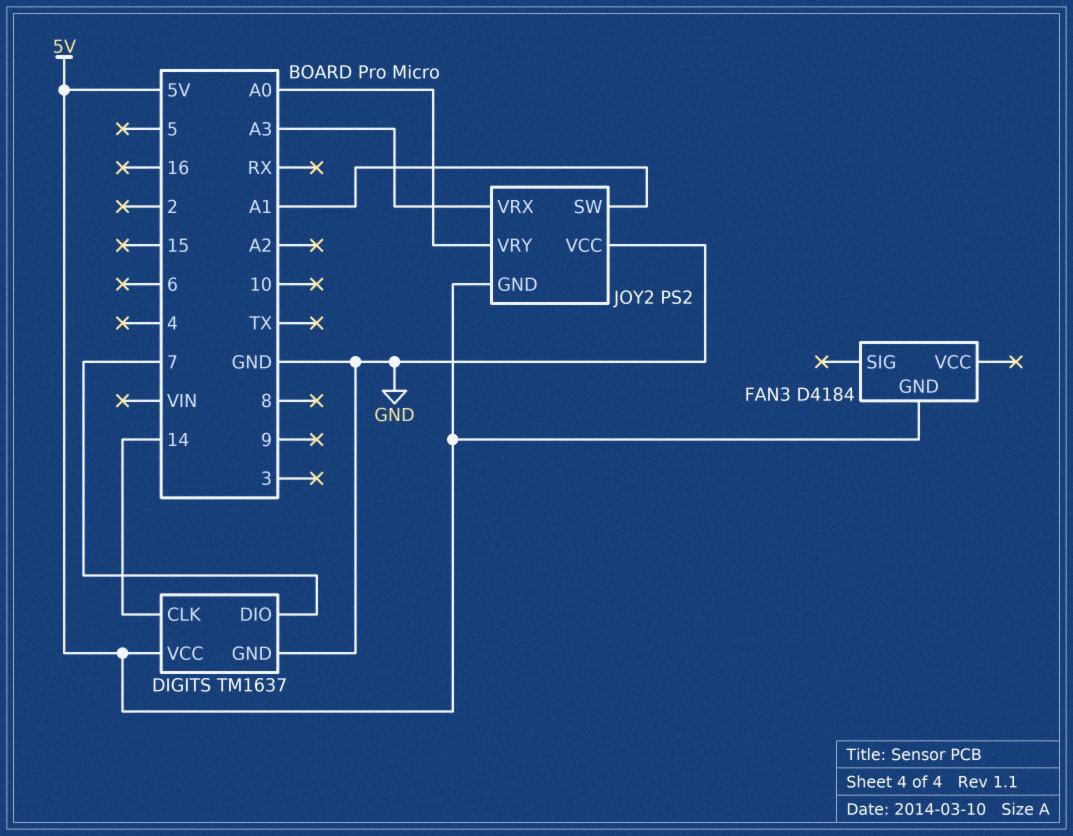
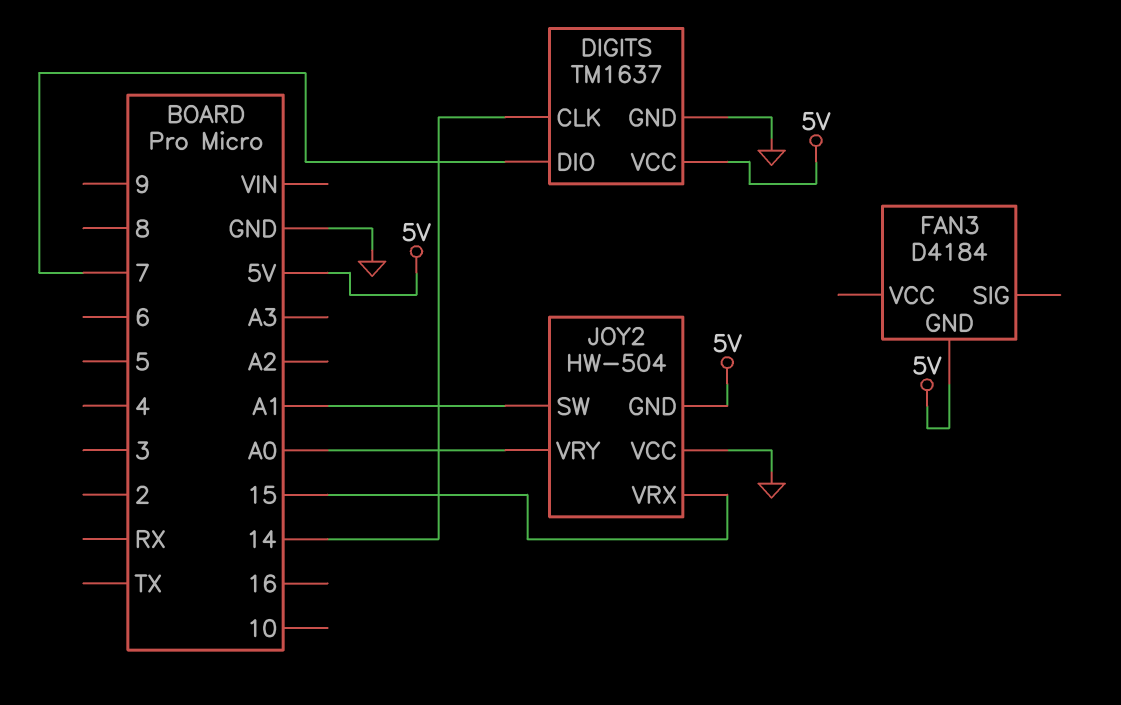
JOY2: PS2 -> HW-504
JOY2 pin VRX: A3 -> 15

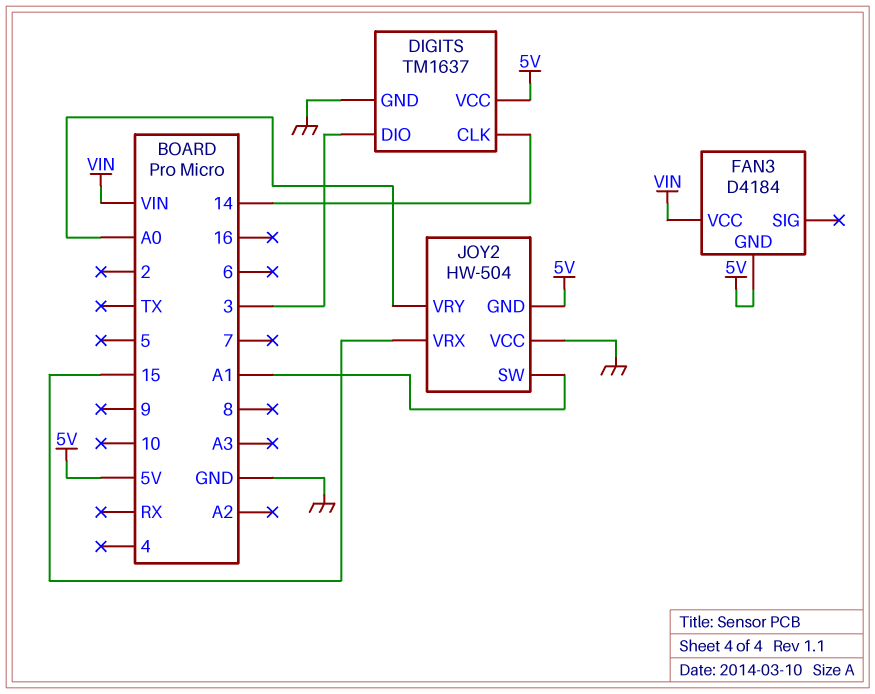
DIGITS pin DIO: 7 -> 3
FAN3 pin VCC: none -> VIN

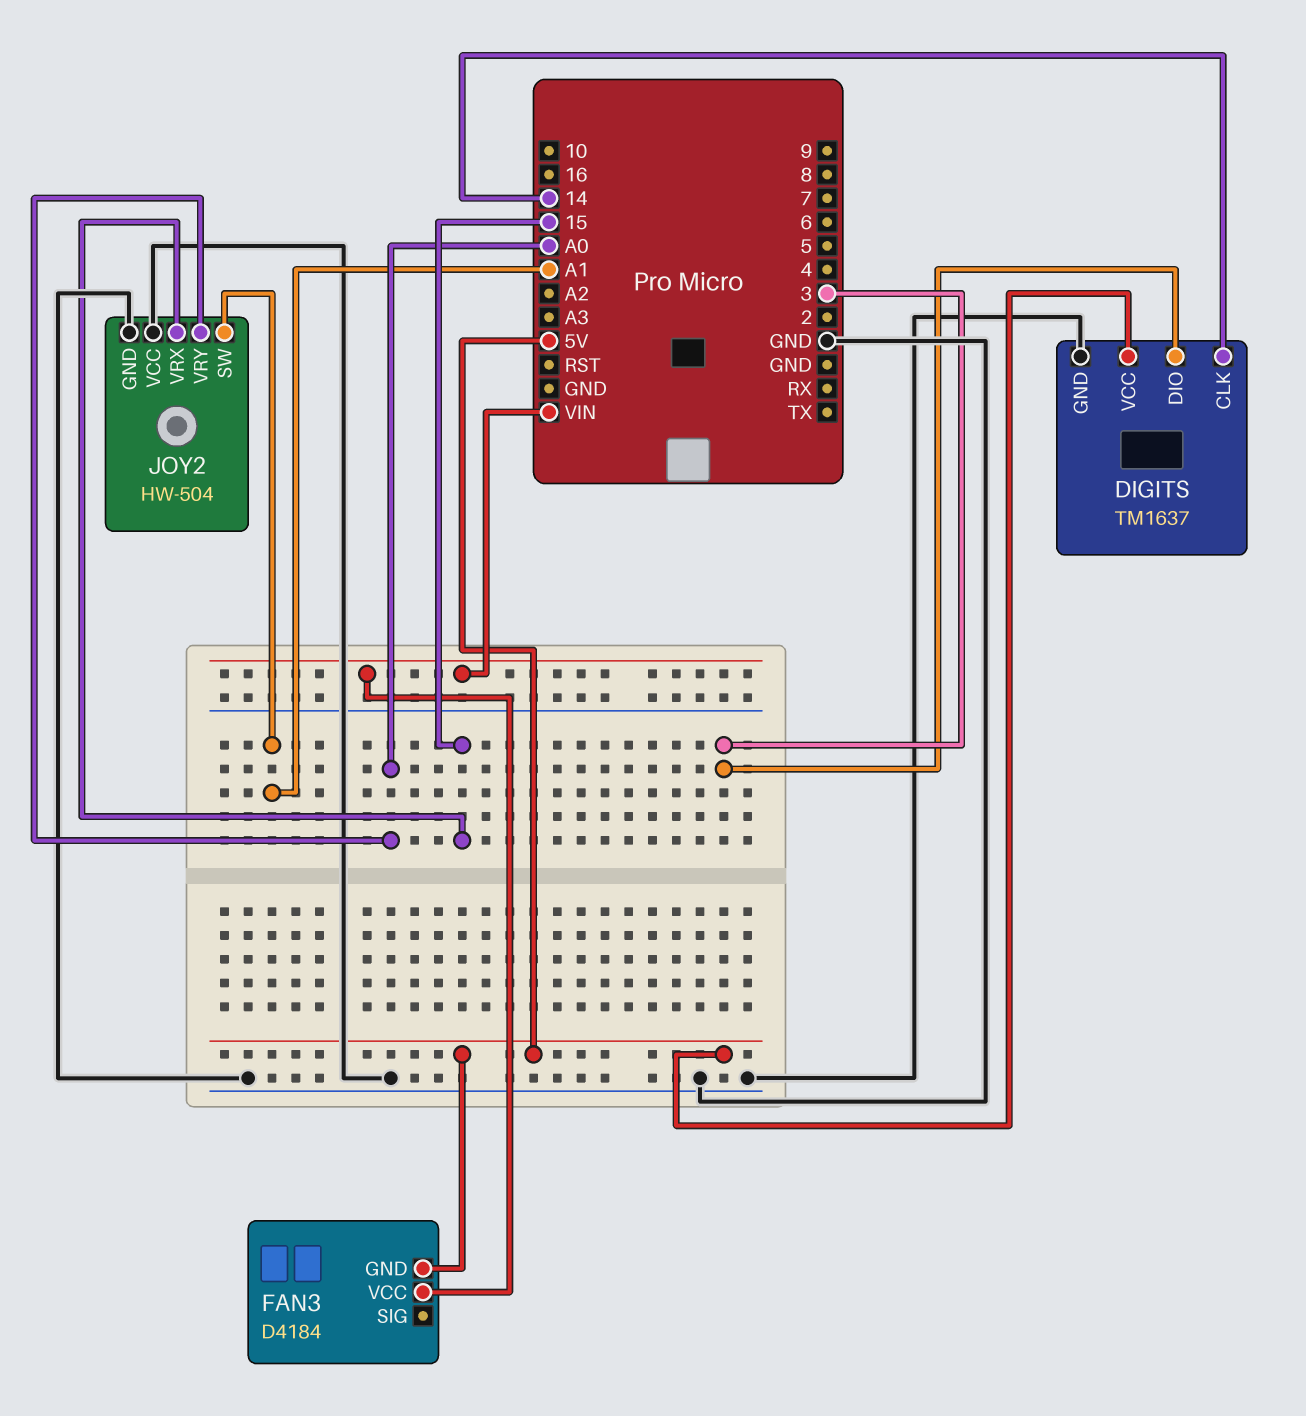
JOY2 pin GND: 5V -> GND

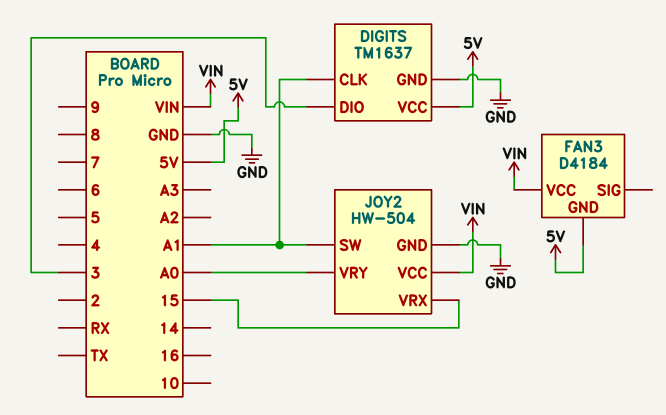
DIGITS pin CLK: 14 -> A1
JOY2 pin VCC: GND -> VIN

